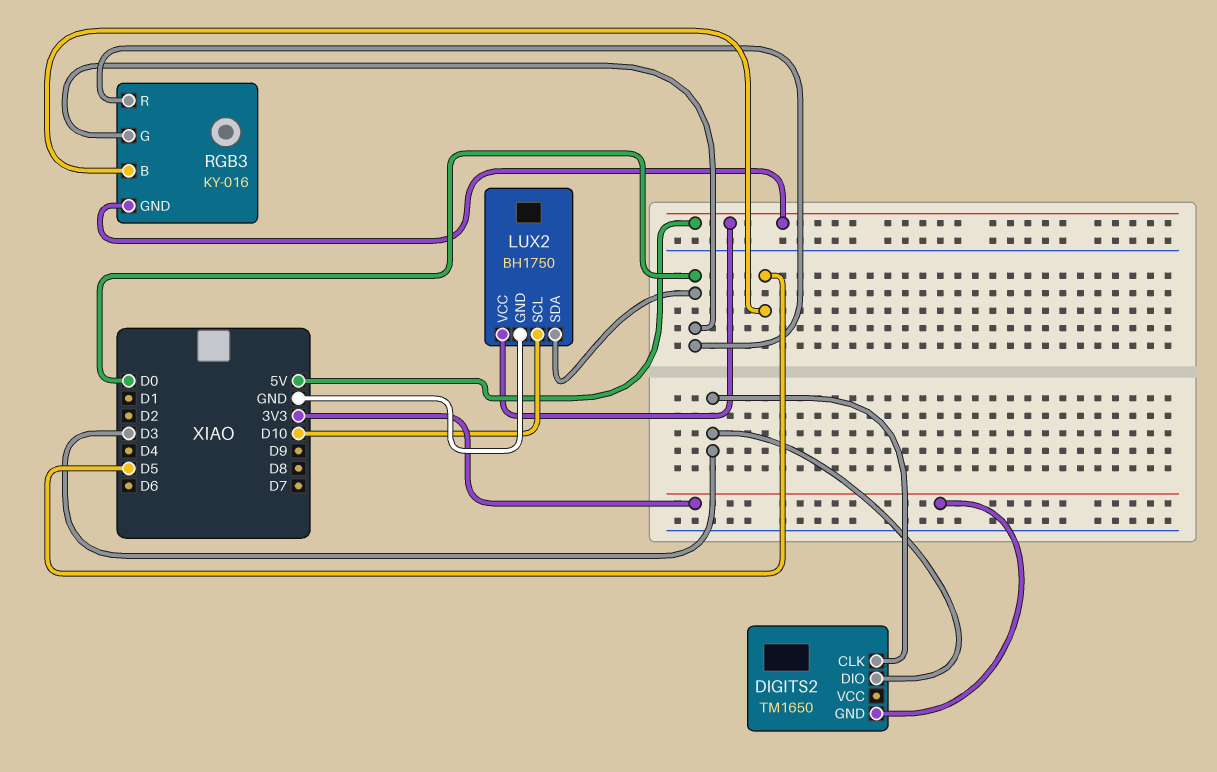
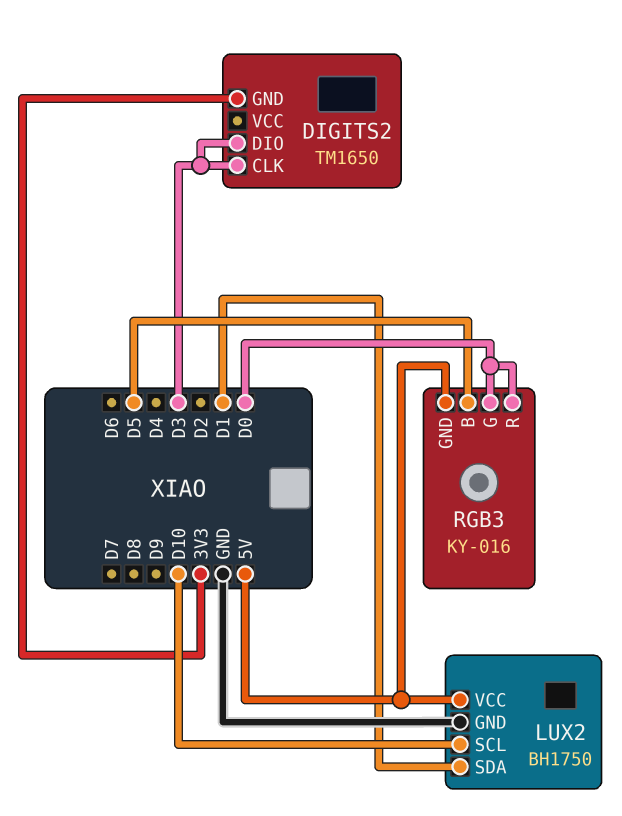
LUX2 pin SDA: D0 -> D1

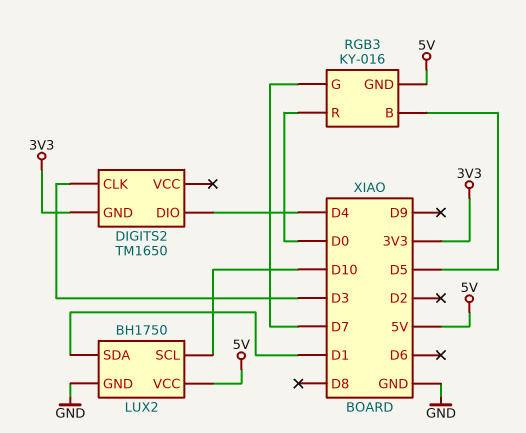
DIGITS2 pin DIO: D3 -> D4
RGB3 pin G: D0 -> D7

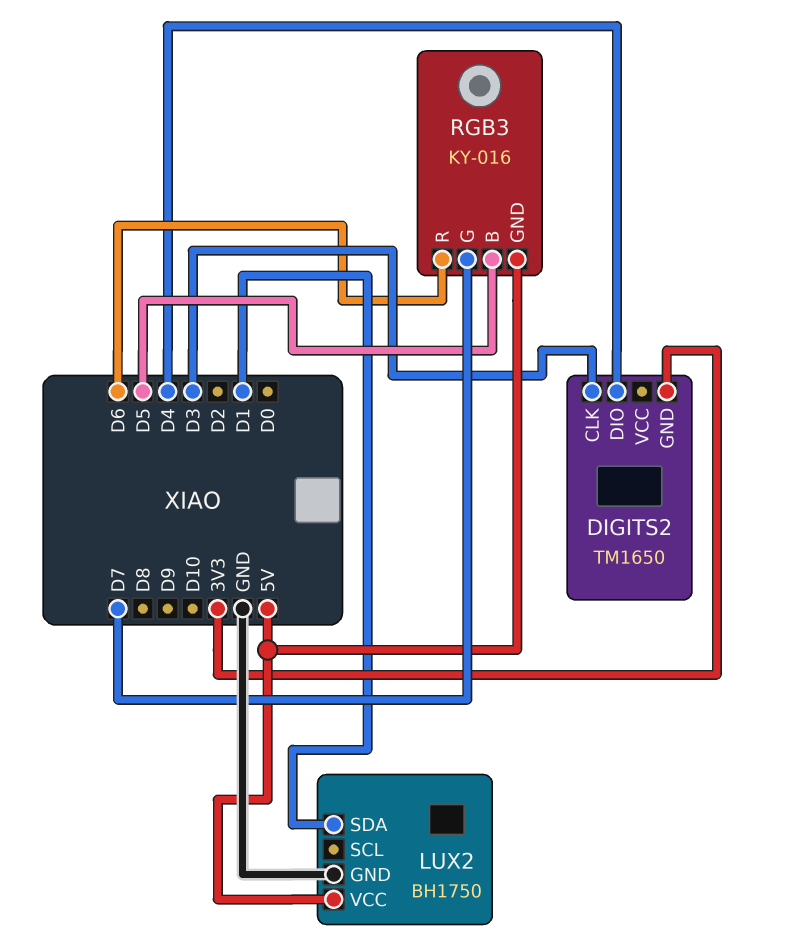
LUX2 pin SCL: D10 -> none
RGB3 pin R: D0 -> D6

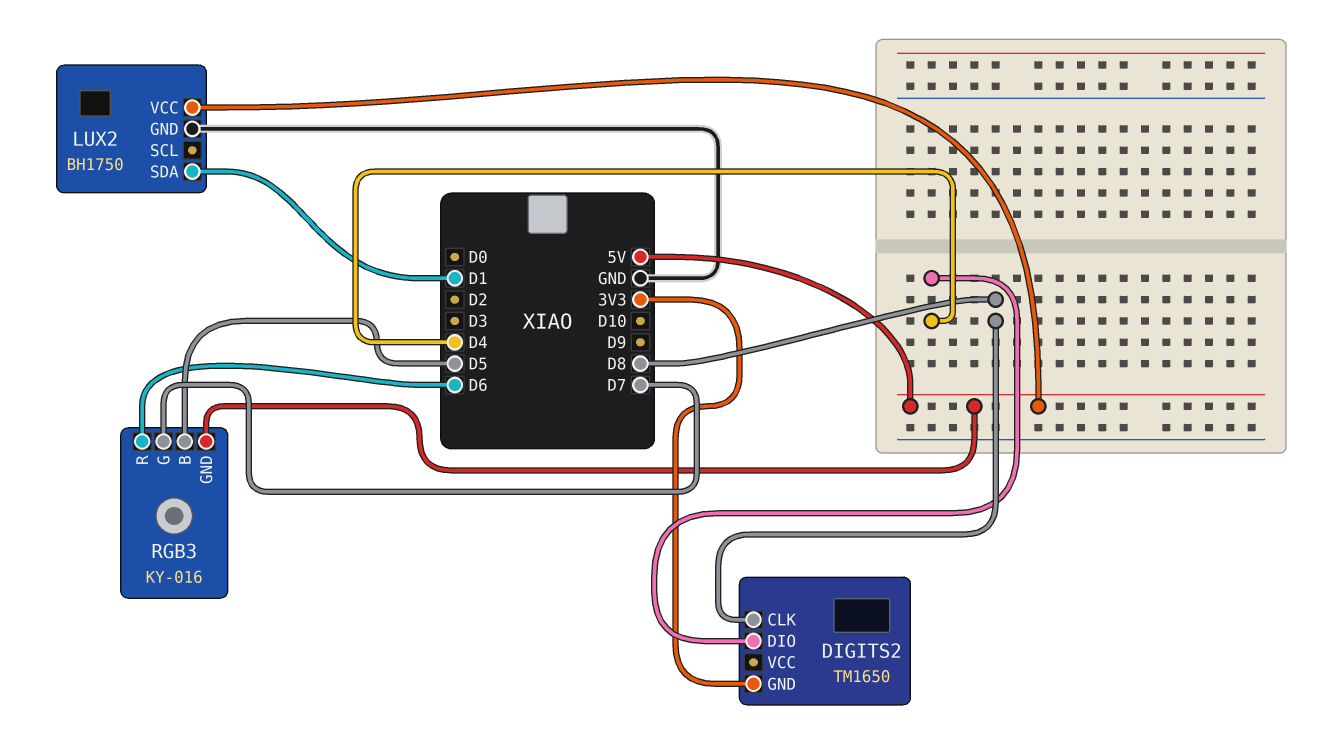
DIGITS2 pin CLK: D3 -> D8

